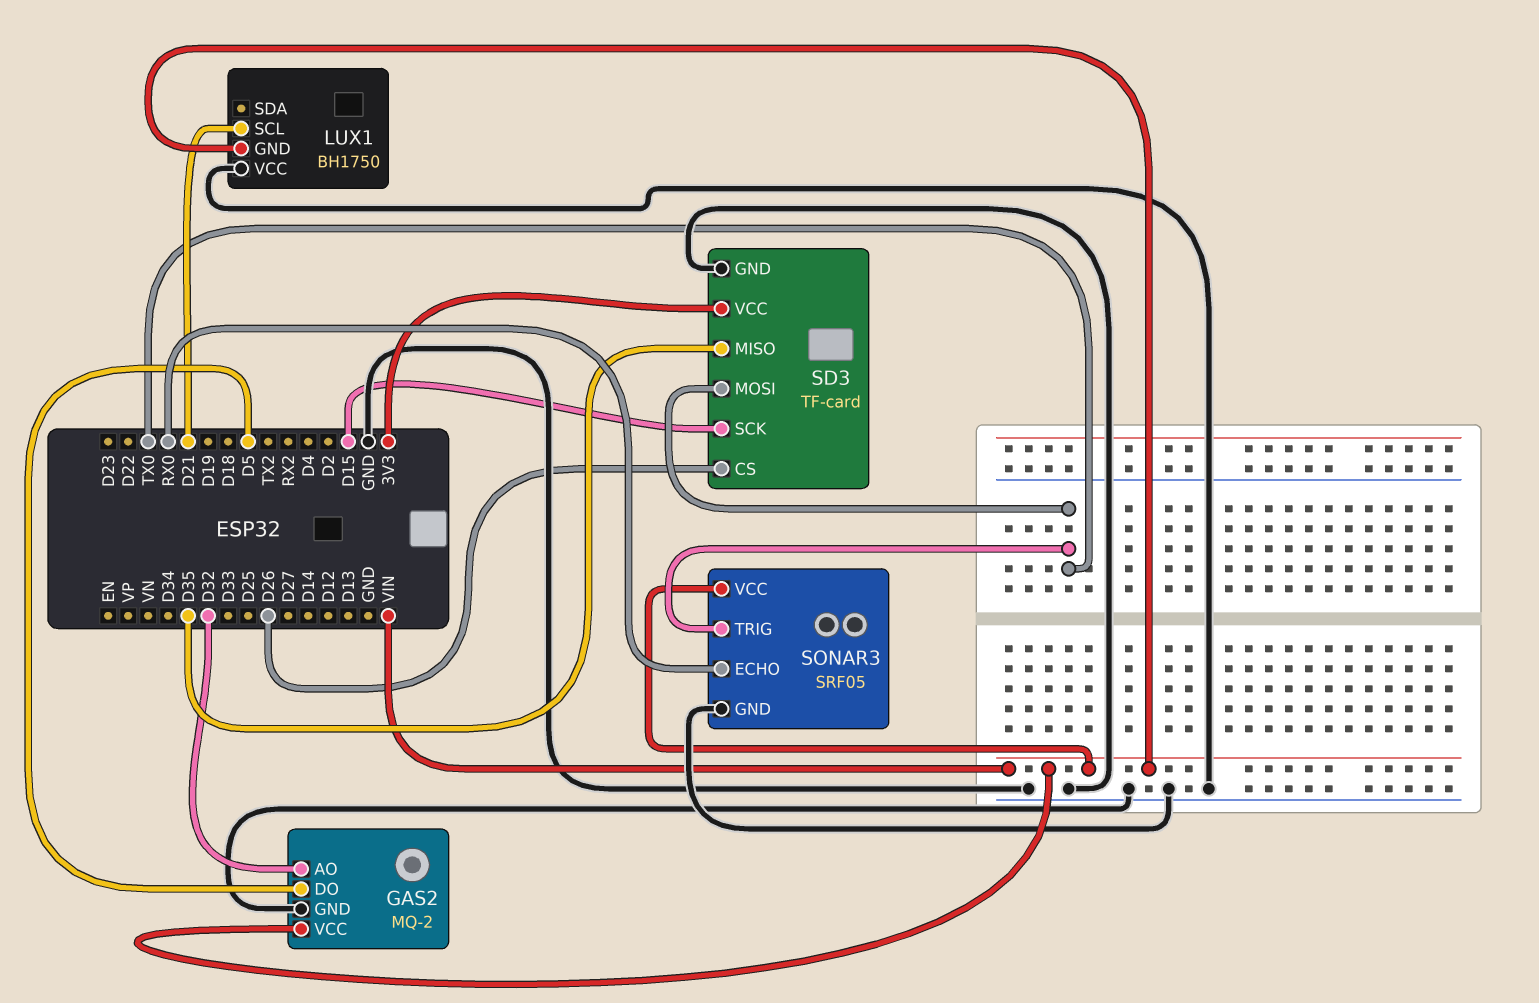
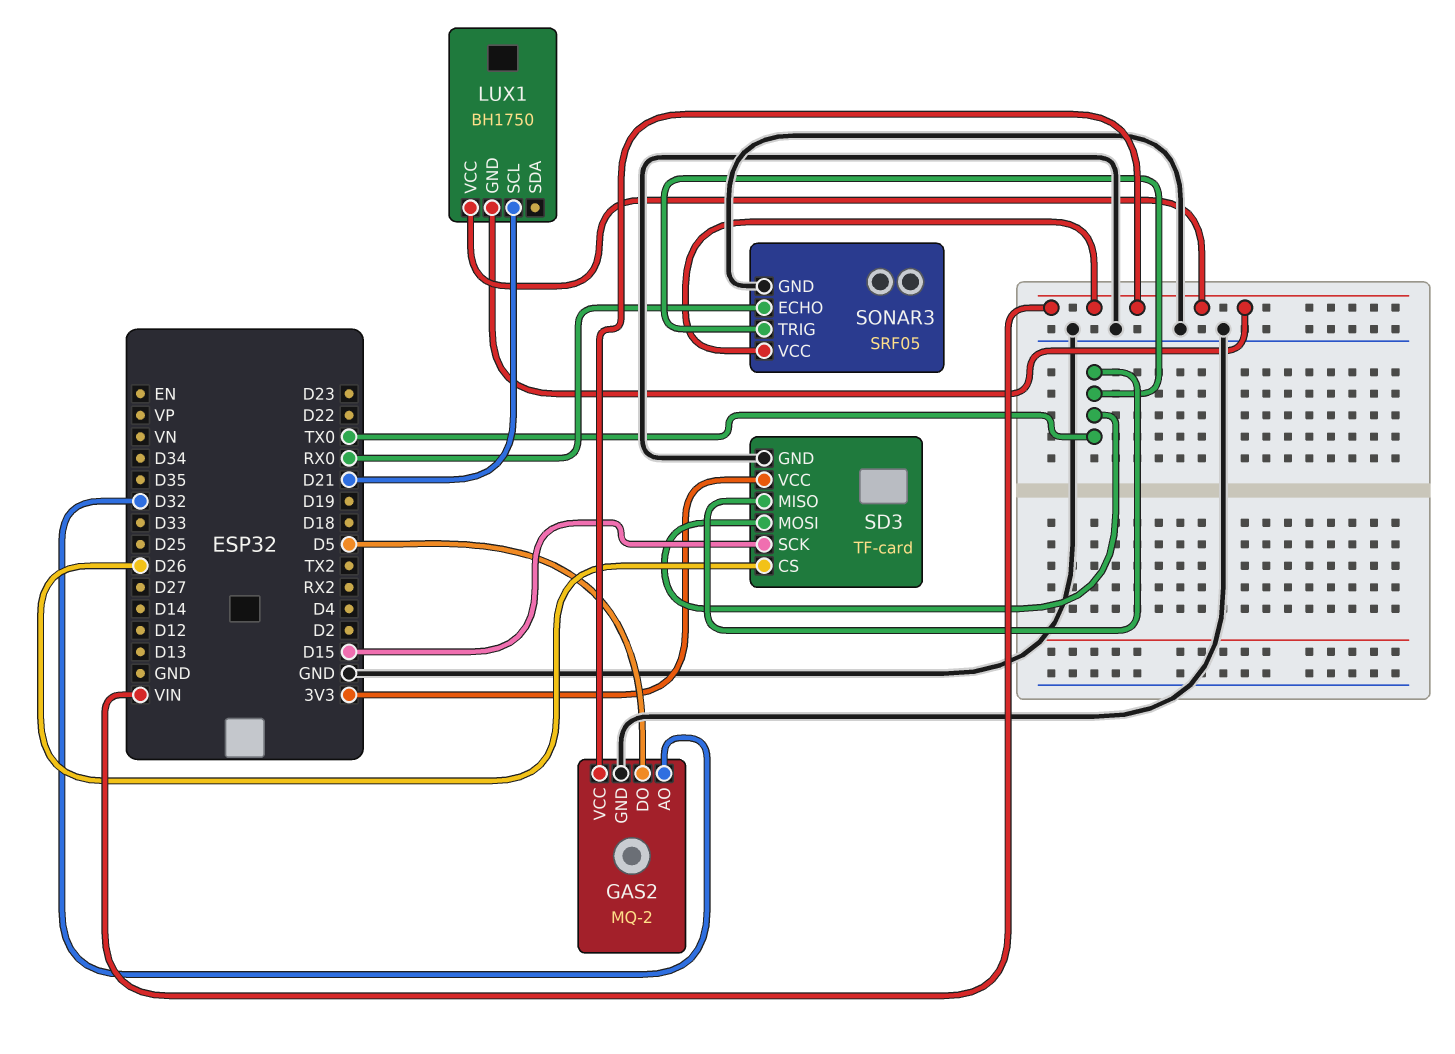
LUX1 pin VCC: GND -> VIN
SD3 pin MISO: D35 -> TX0

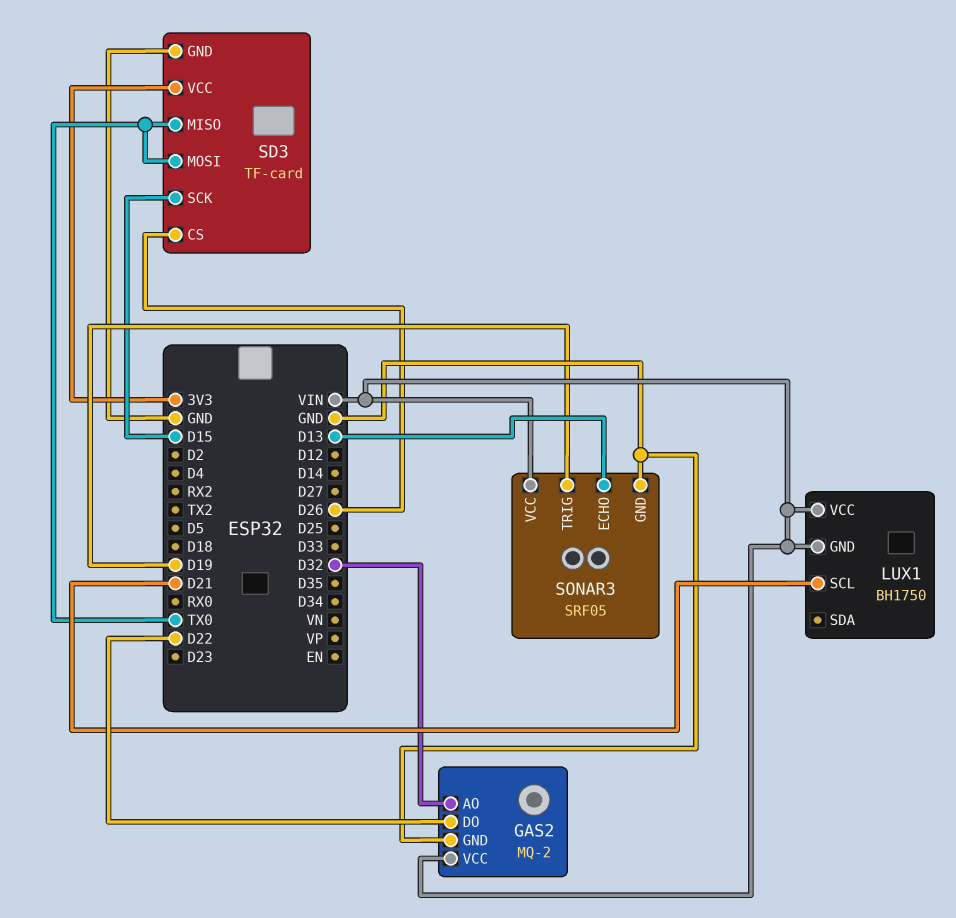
GAS2 pin DO: D5 -> D22
SONAR3 pin ECHO: RX0 -> D13
SONAR3 pin TRIG: TX0 -> D19

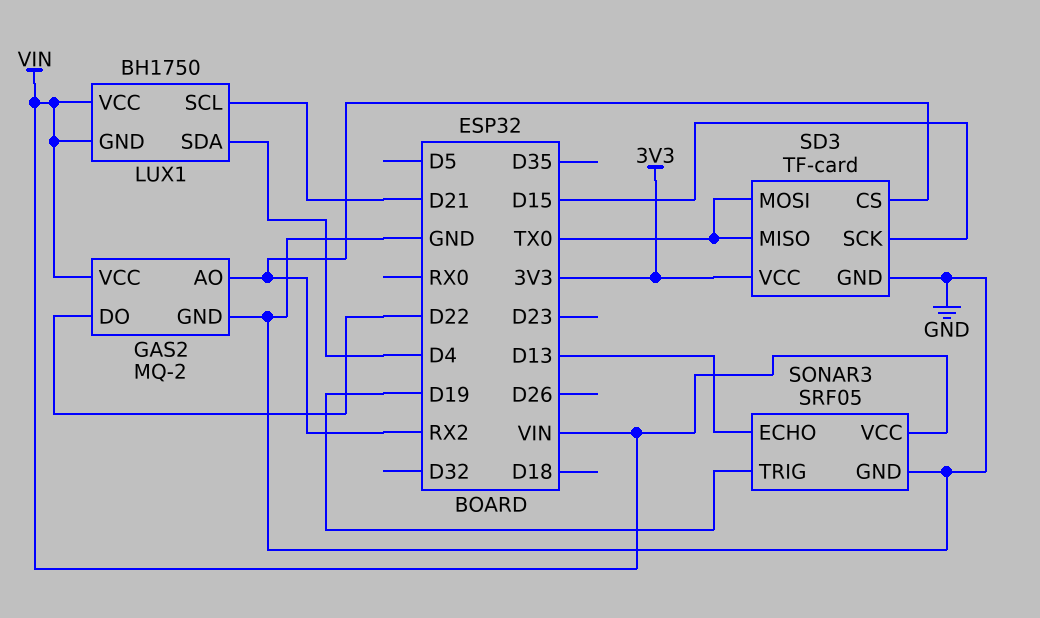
GAS2 pin AO: D32 -> RX2
LUX1 pin SDA: none -> D4
SD3 pin CS: D26 -> RX2

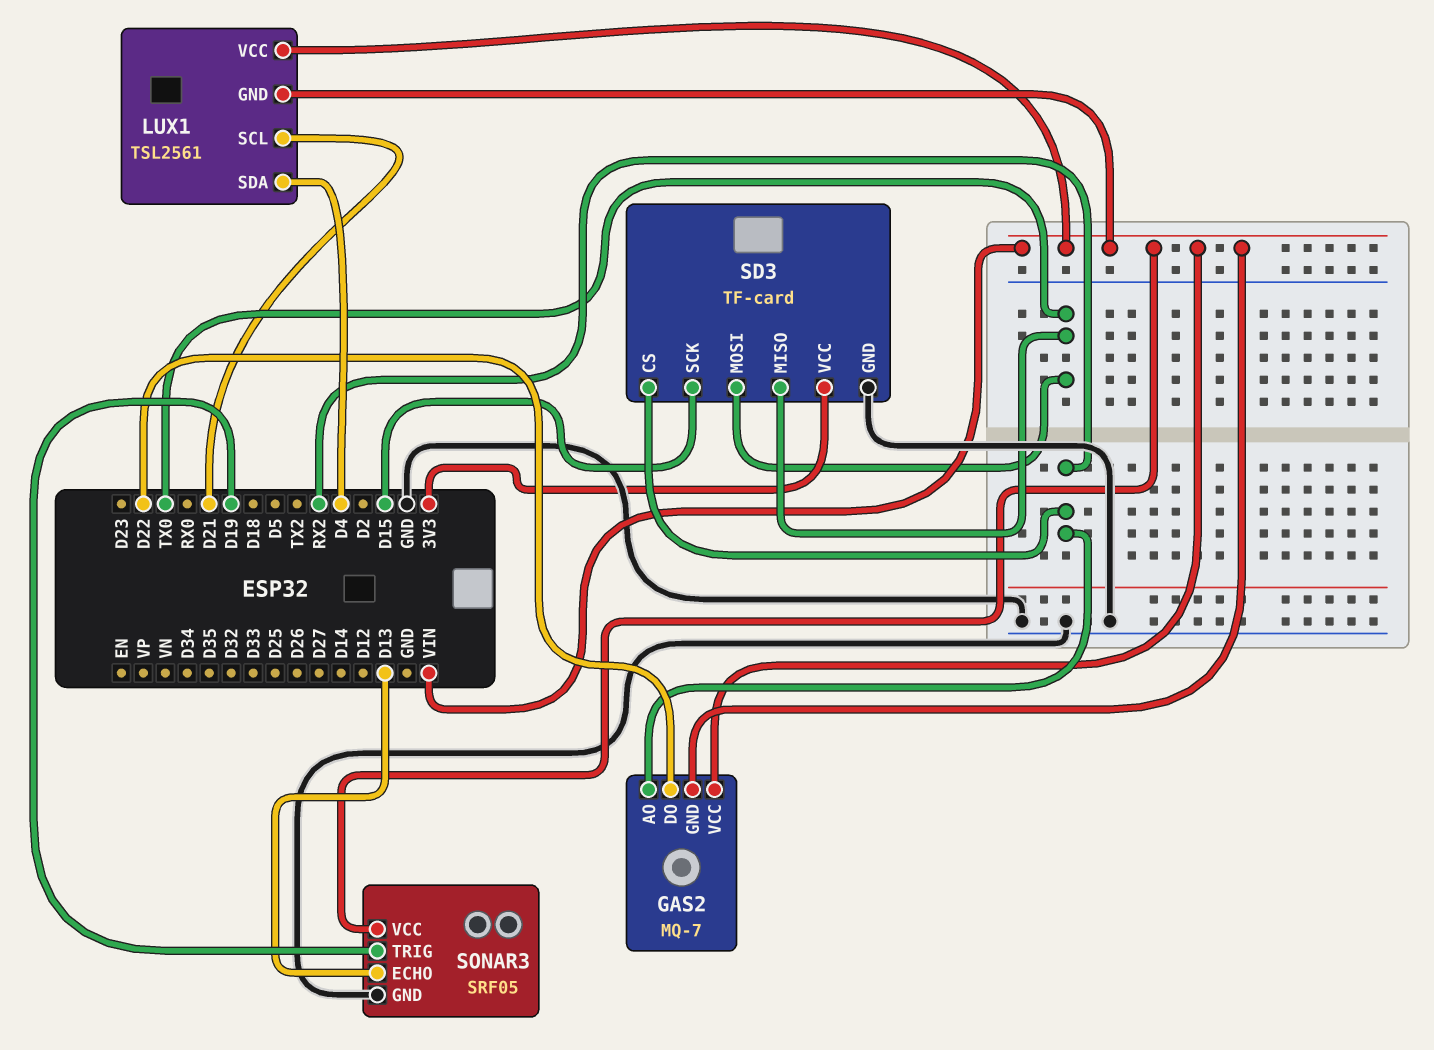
GAS2: MQ-2 -> MQ-7
GAS2 pin GND: GND -> VIN
LUX1: BH1750 -> TSL2561

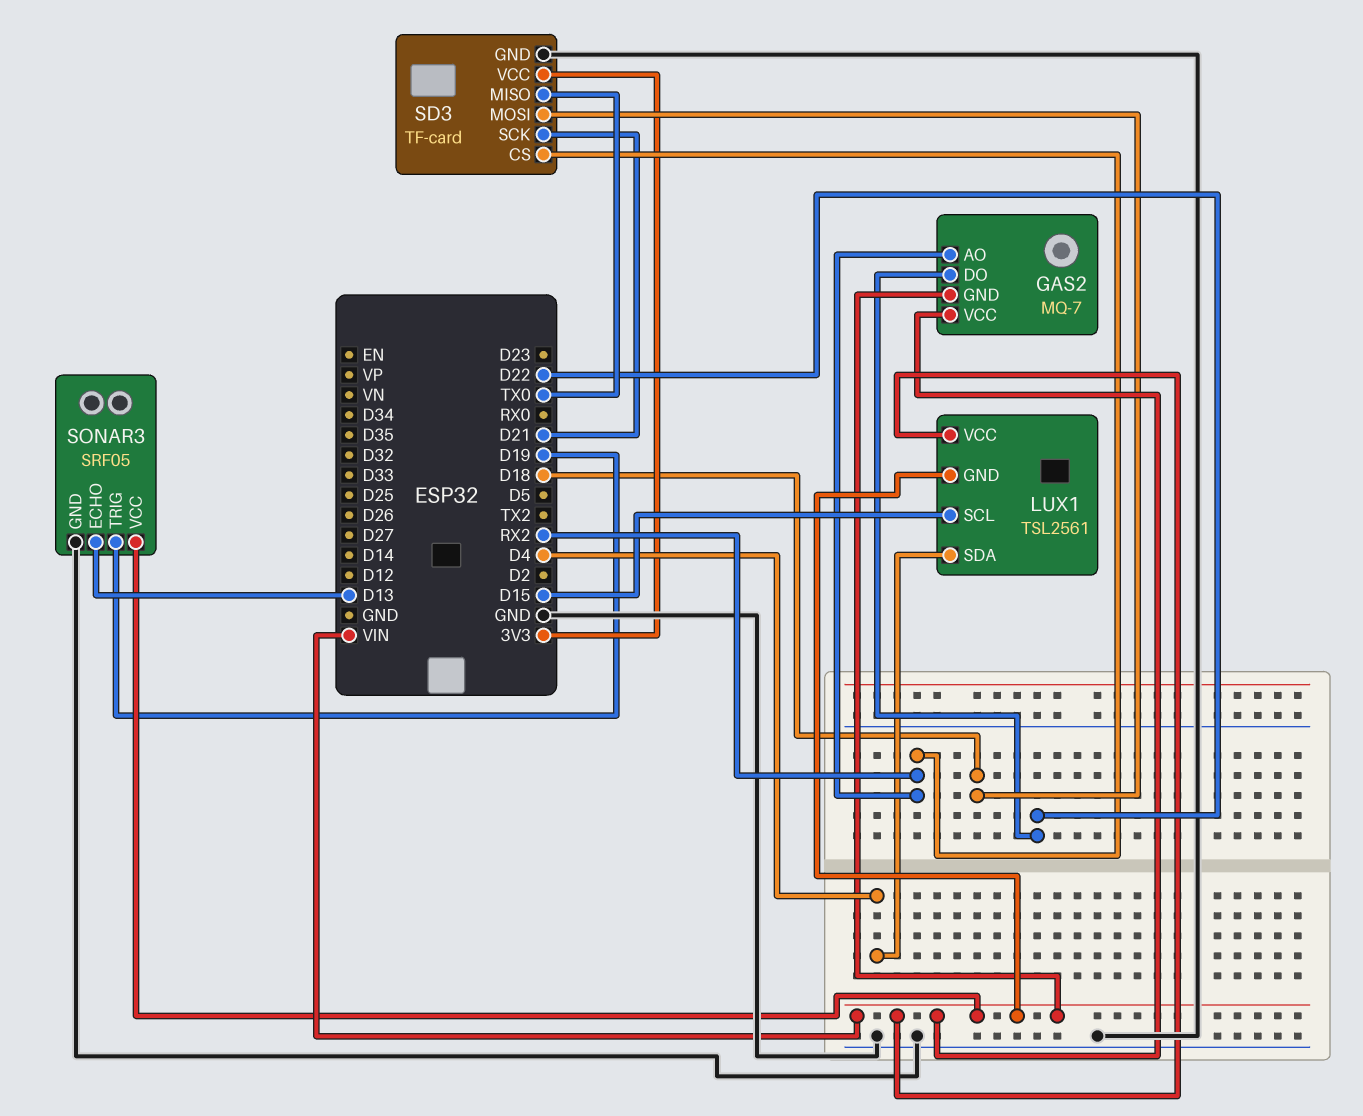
LUX1 pin SCL: D21 -> D15
SD3 pin MOSI: TX0 -> D18
SD3 pin SCK: D15 -> D21

